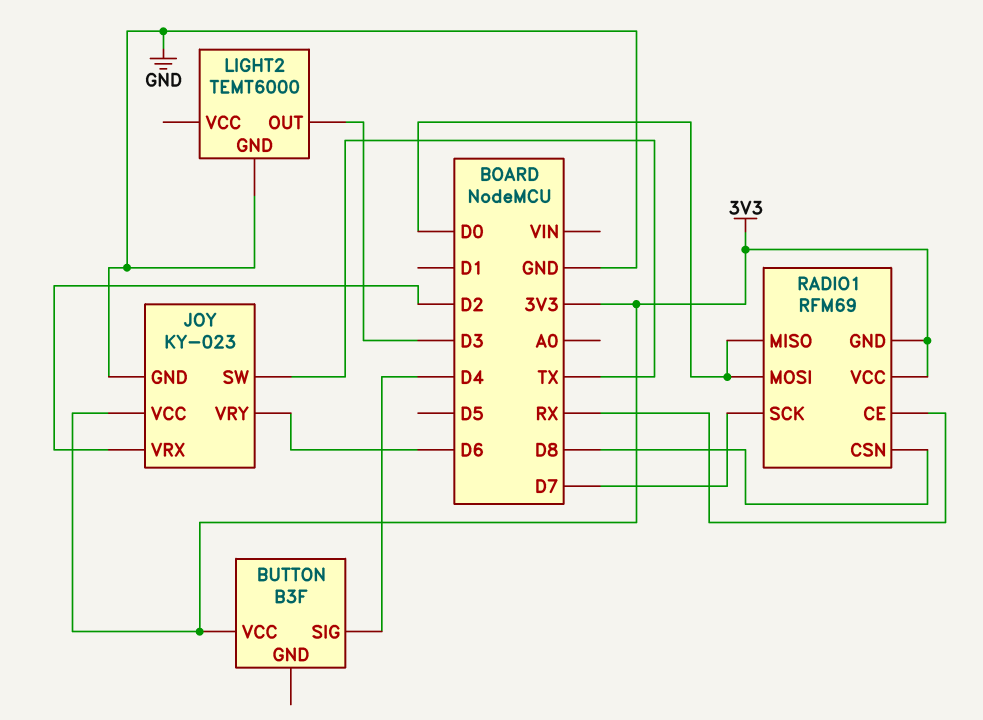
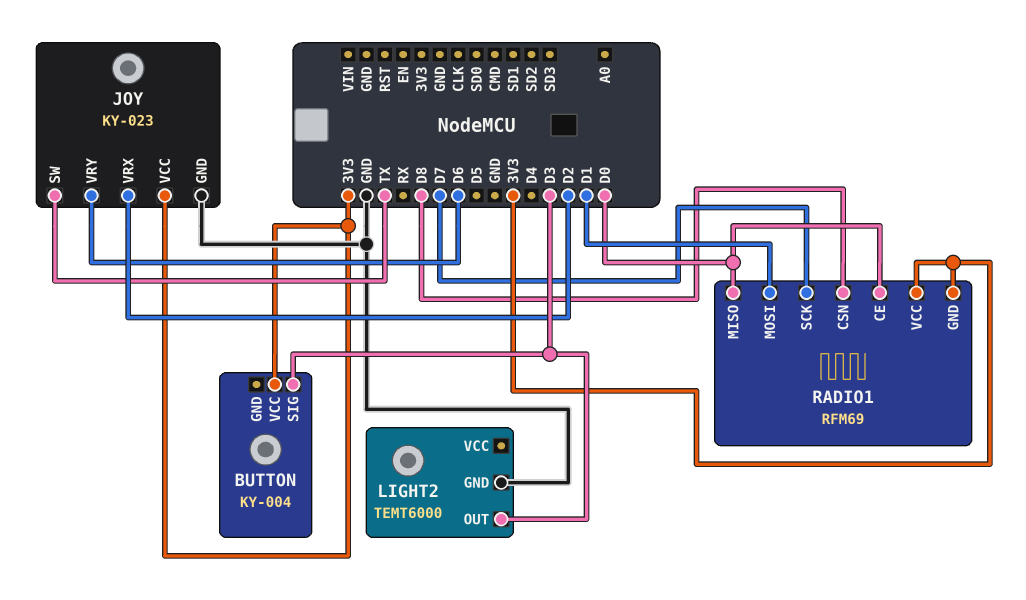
BUTTON: B3F -> KY-004
BUTTON pin SIG: D4 -> D3
RADIO1 pin CE: RX -> D0
RADIO1 pin MOSI: D0 -> D1

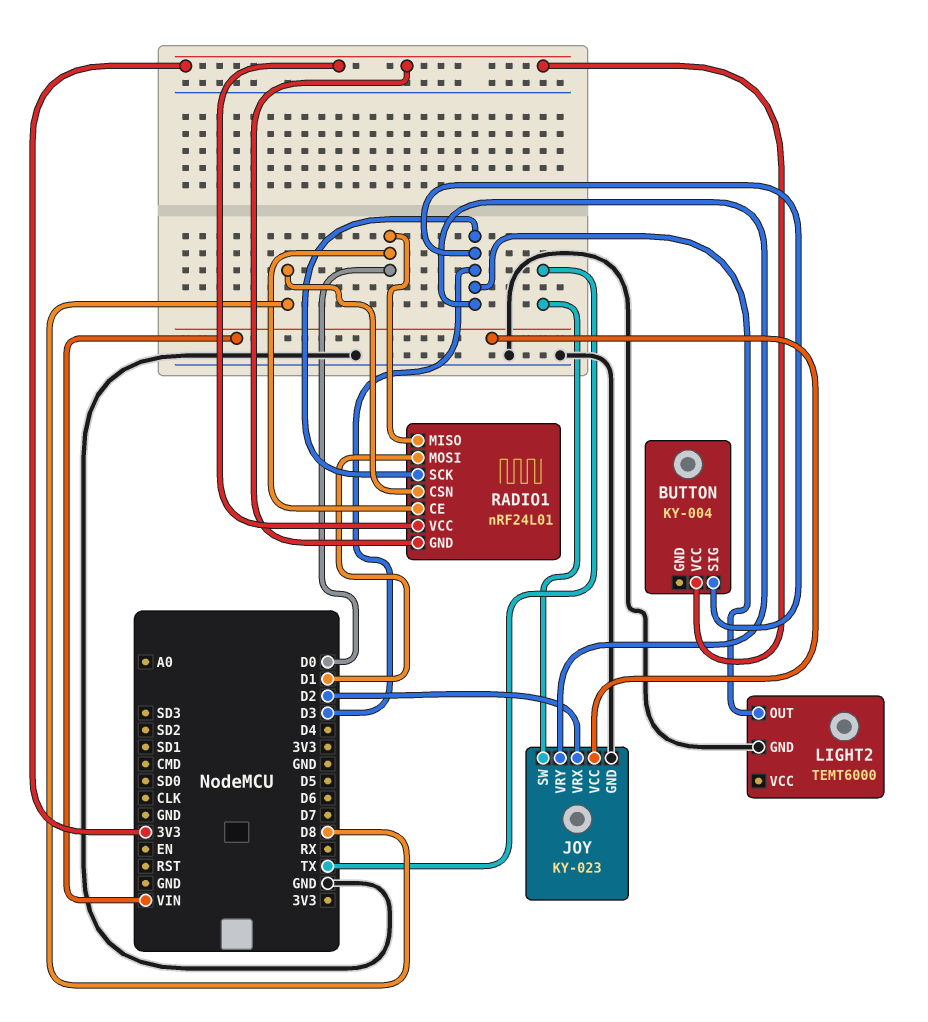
JOY pin VCC: 3V3 -> VIN
JOY pin VRY: D6 -> D3
RADIO1: RFM69 -> nRF24L01
RADIO1 pin SCK: D7 -> D3

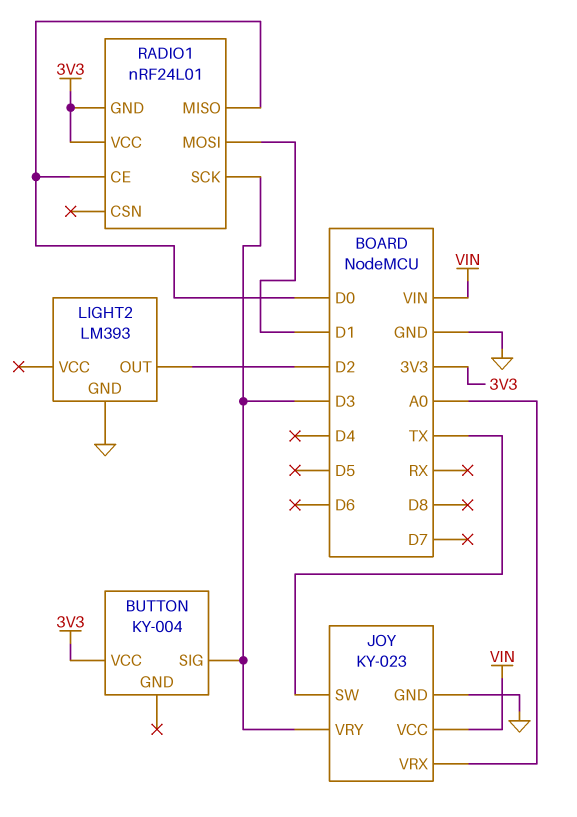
JOY pin VRX: D2 -> A0
LIGHT2: TEMT6000 -> LM393
LIGHT2 pin OUT: D3 -> D2
RADIO1 pin CSN: D8 -> none

